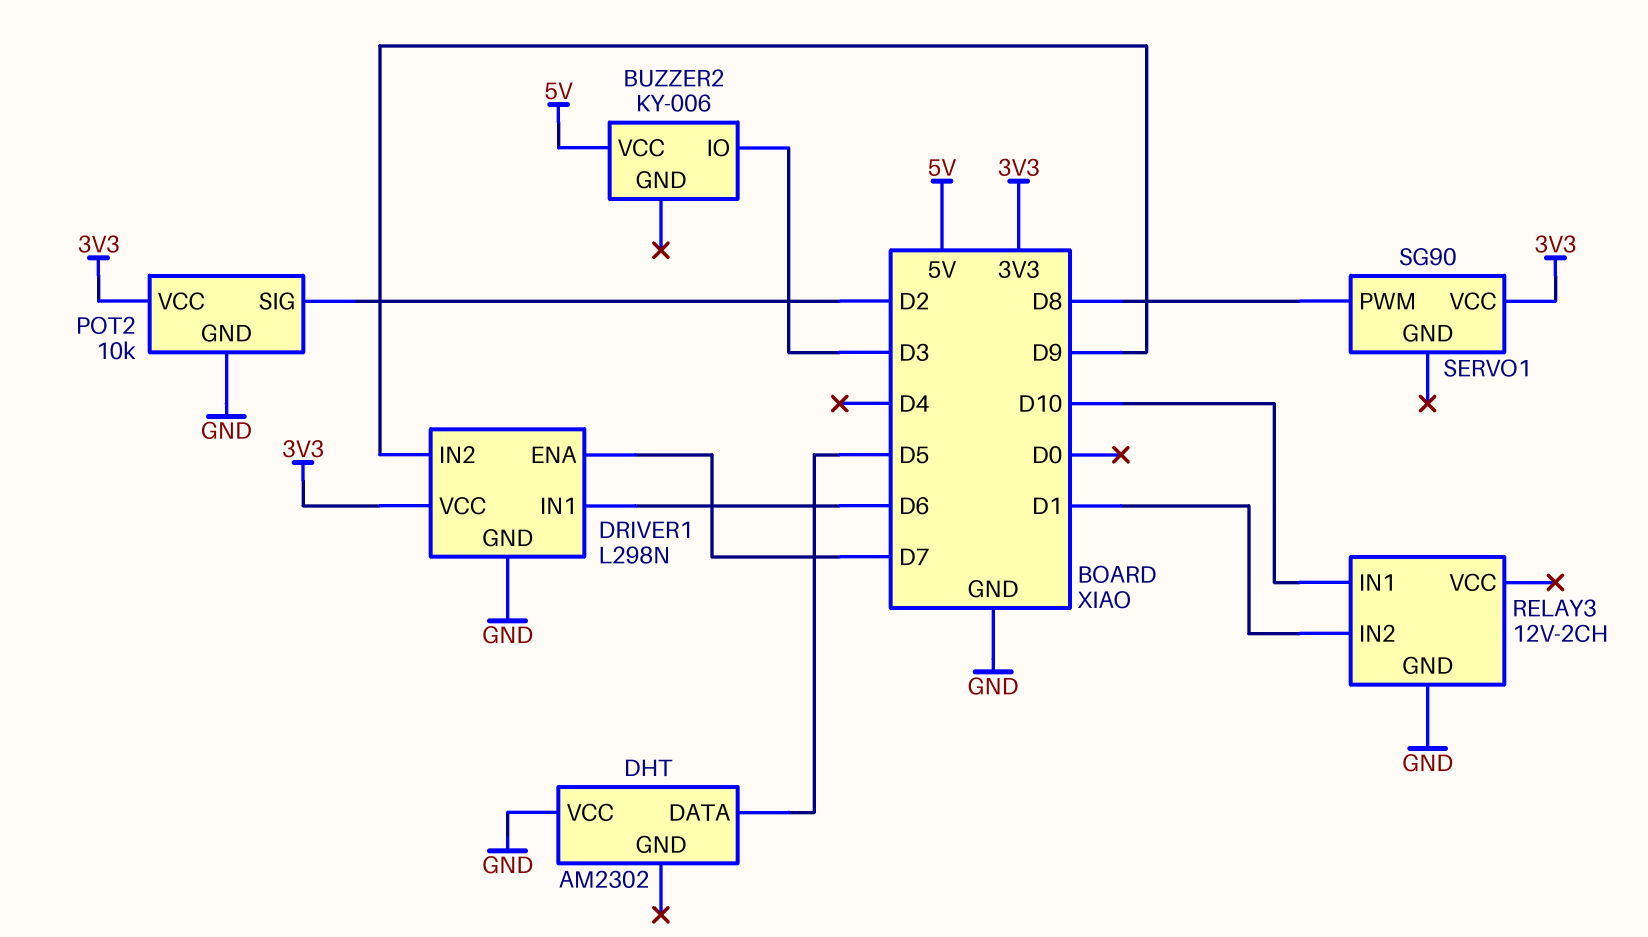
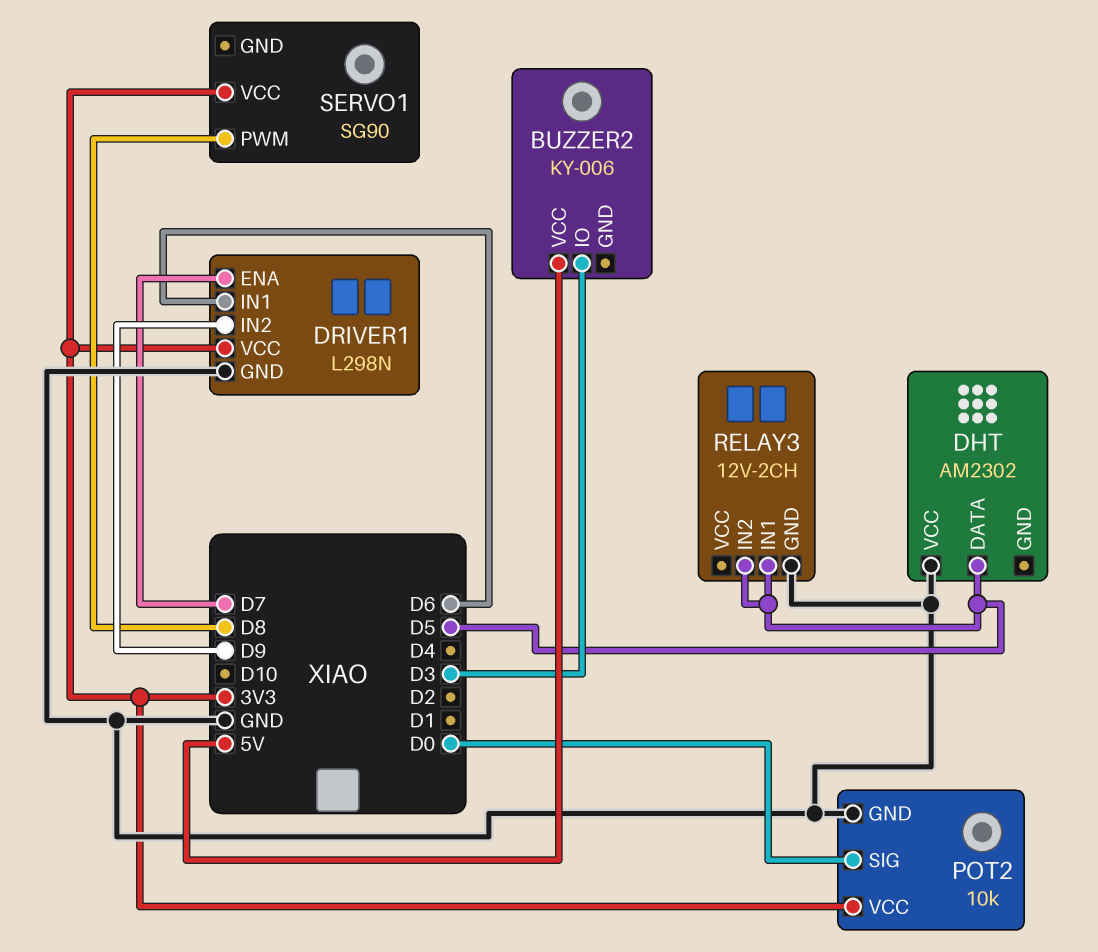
POT2 pin SIG: D2 -> D0
RELAY3 pin IN1: D10 -> D5
RELAY3 pin IN2: D1 -> D5

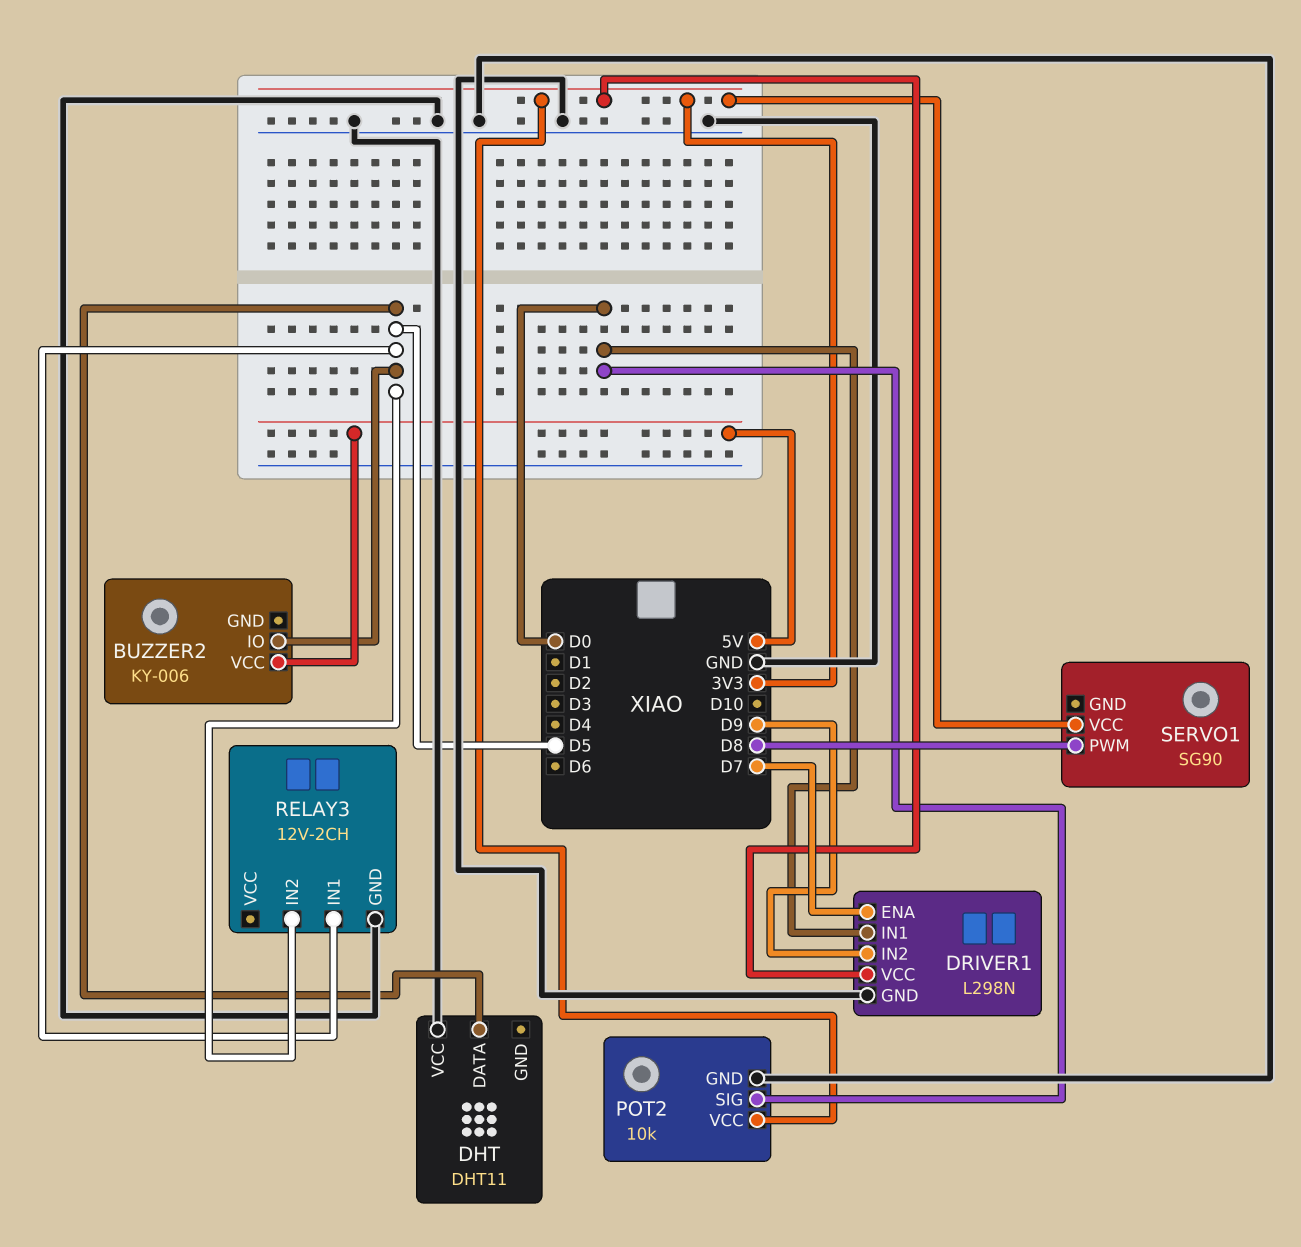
BUZZER2 pin IO: D3 -> D5
DHT: AM2302 -> DHT11
DRIVER1 pin IN1: D6 -> D0

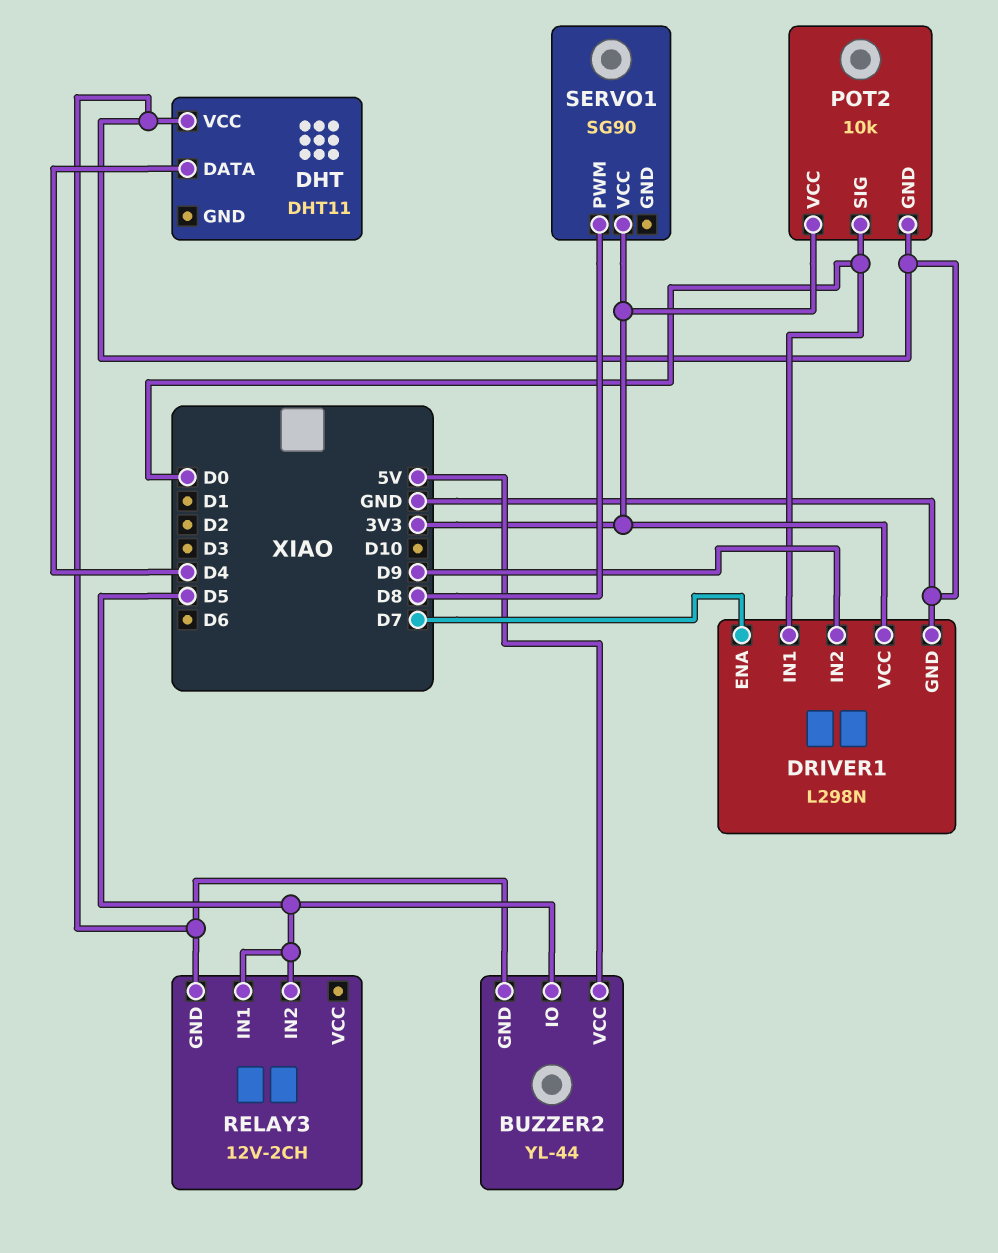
BUZZER2: KY-006 -> YL-44
BUZZER2 pin GND: none -> GND
DHT pin DATA: D5 -> D4

